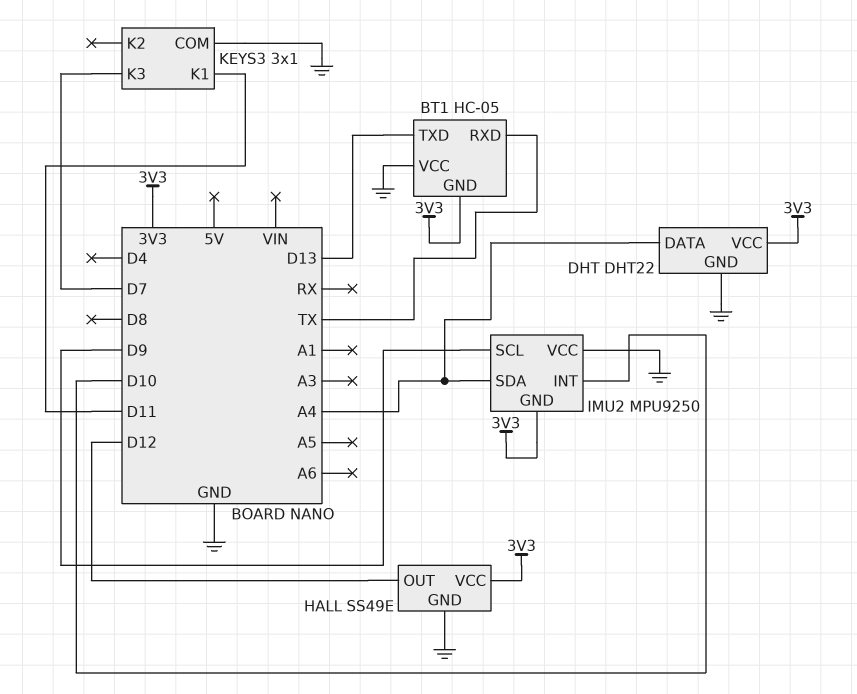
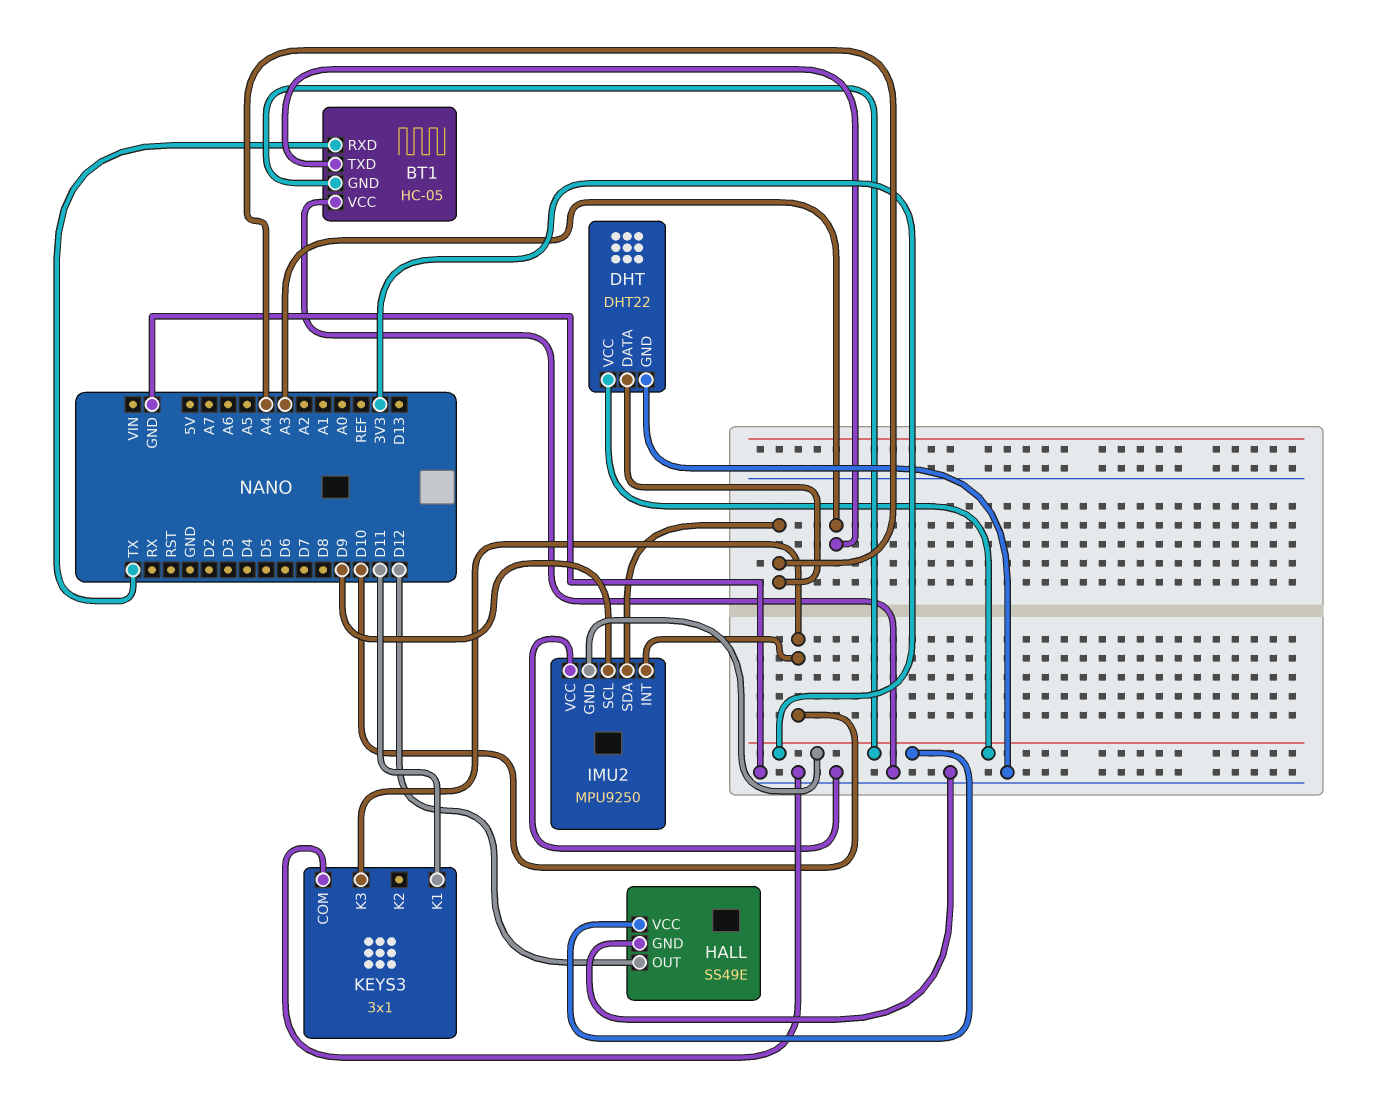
BT1 pin TXD: D13 -> A3
KEYS3 pin K3: D7 -> D10

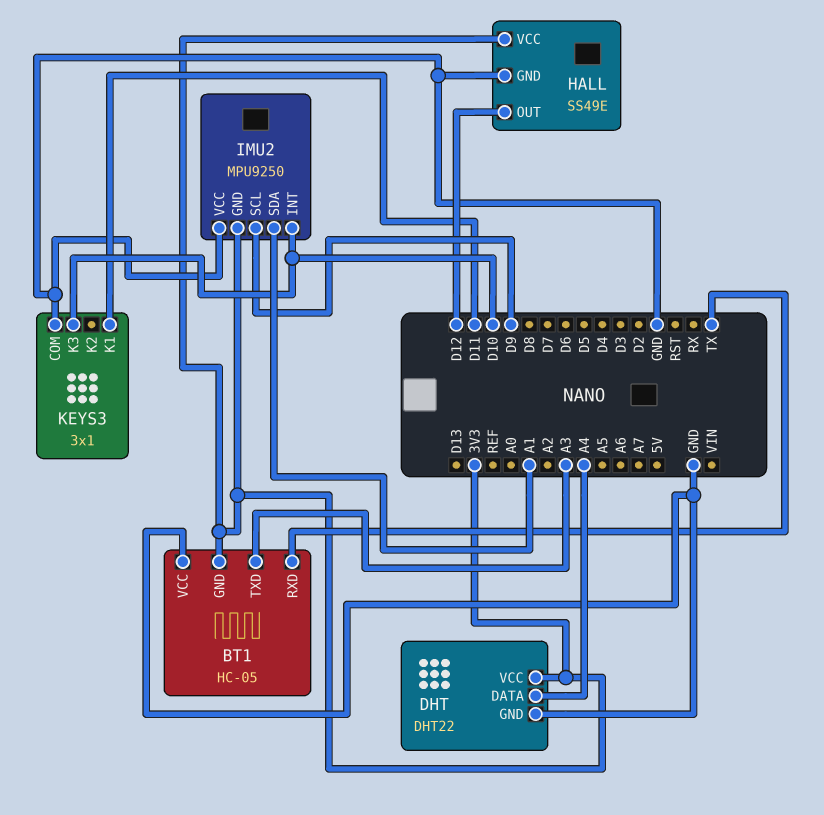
IMU2 pin SDA: A4 -> A1

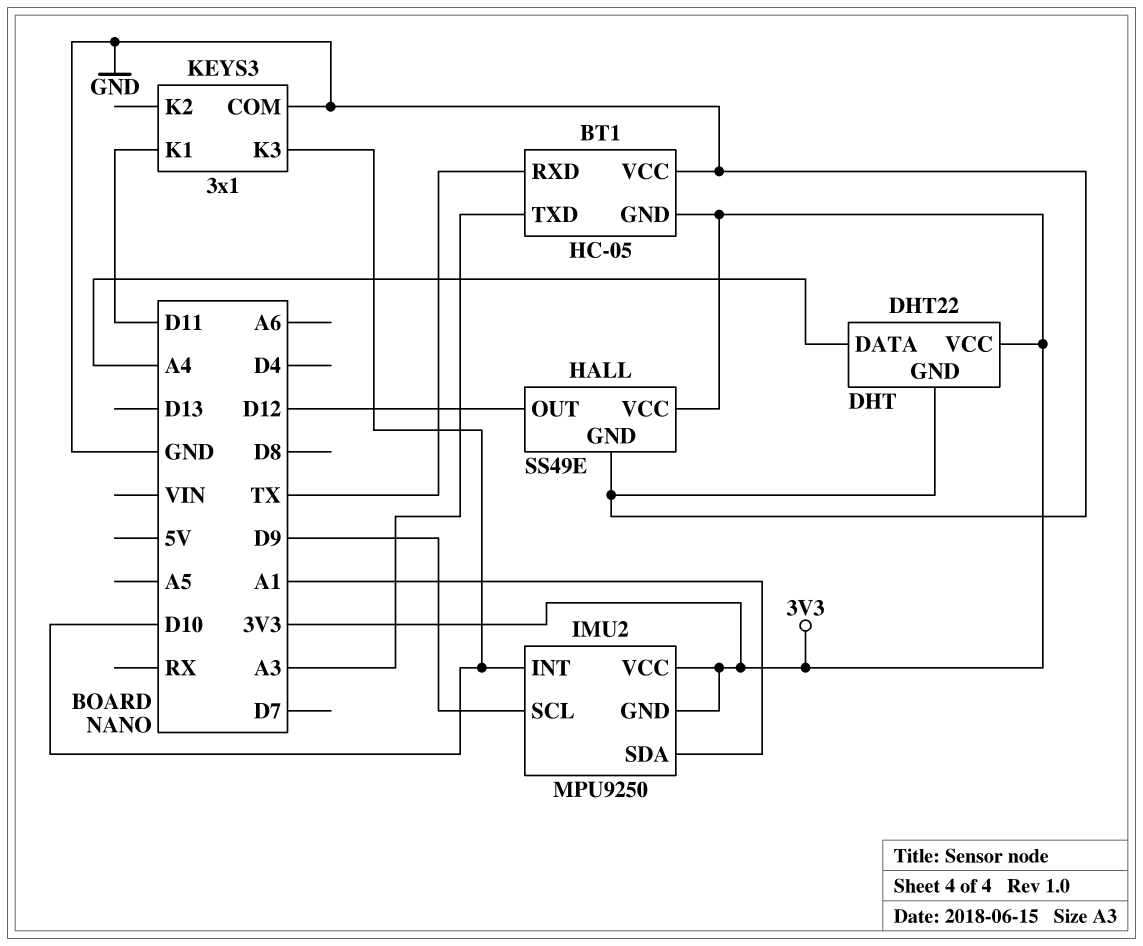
IMU2 pin VCC: GND -> 3V3

